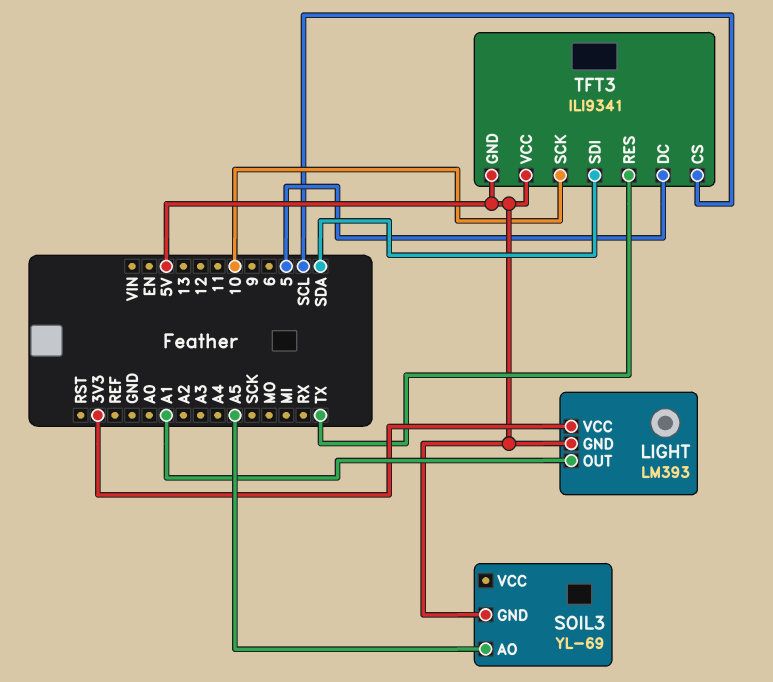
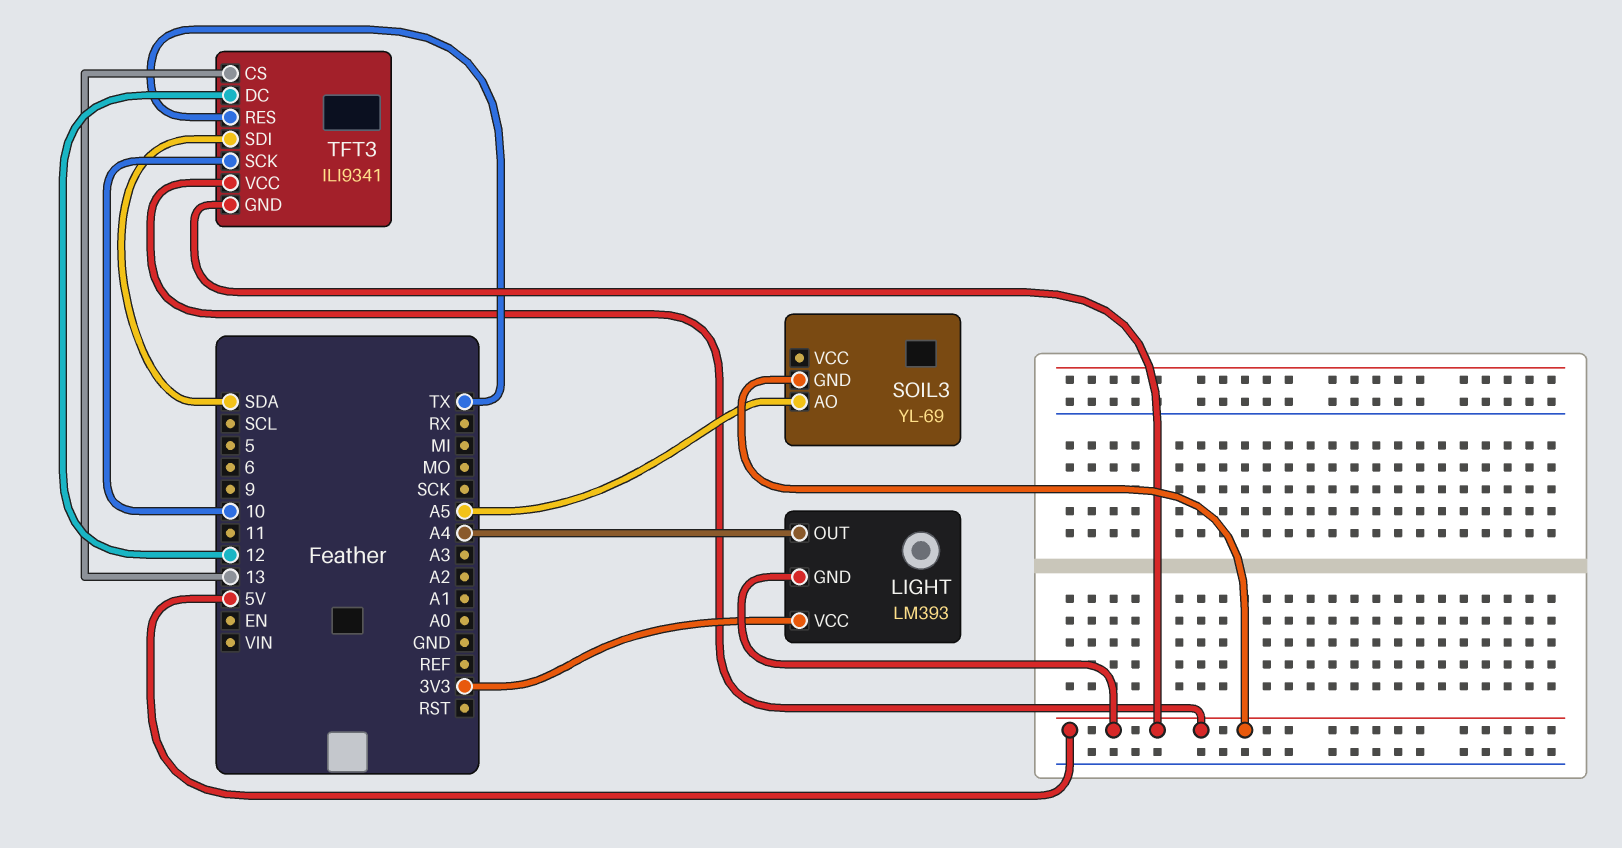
LIGHT pin OUT: A1 -> A4
TFT3 pin CS: SCL -> 13
TFT3 pin DC: 5 -> 12

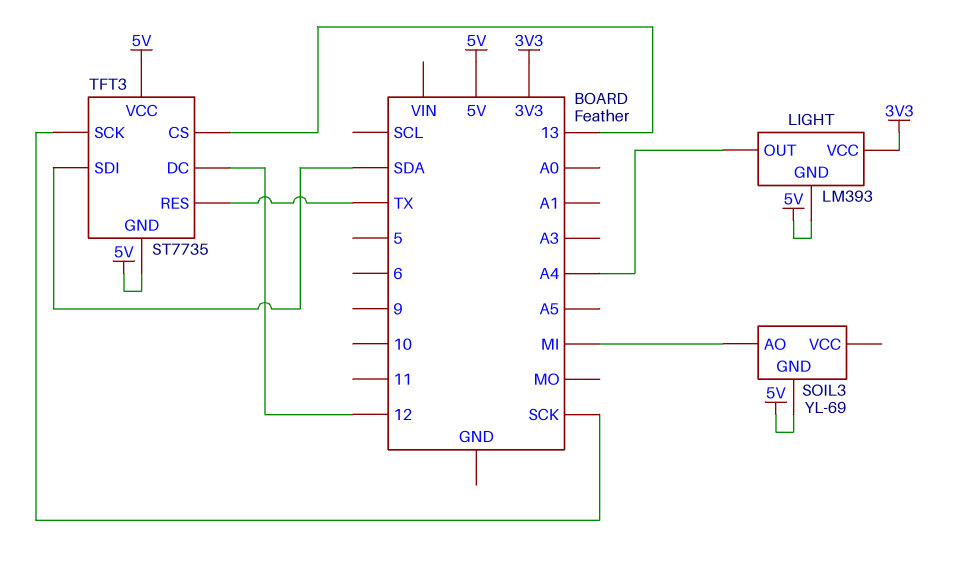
SOIL3 pin AO: A5 -> MI
TFT3: ILI9341 -> ST7735
TFT3 pin SCK: 10 -> SCK

